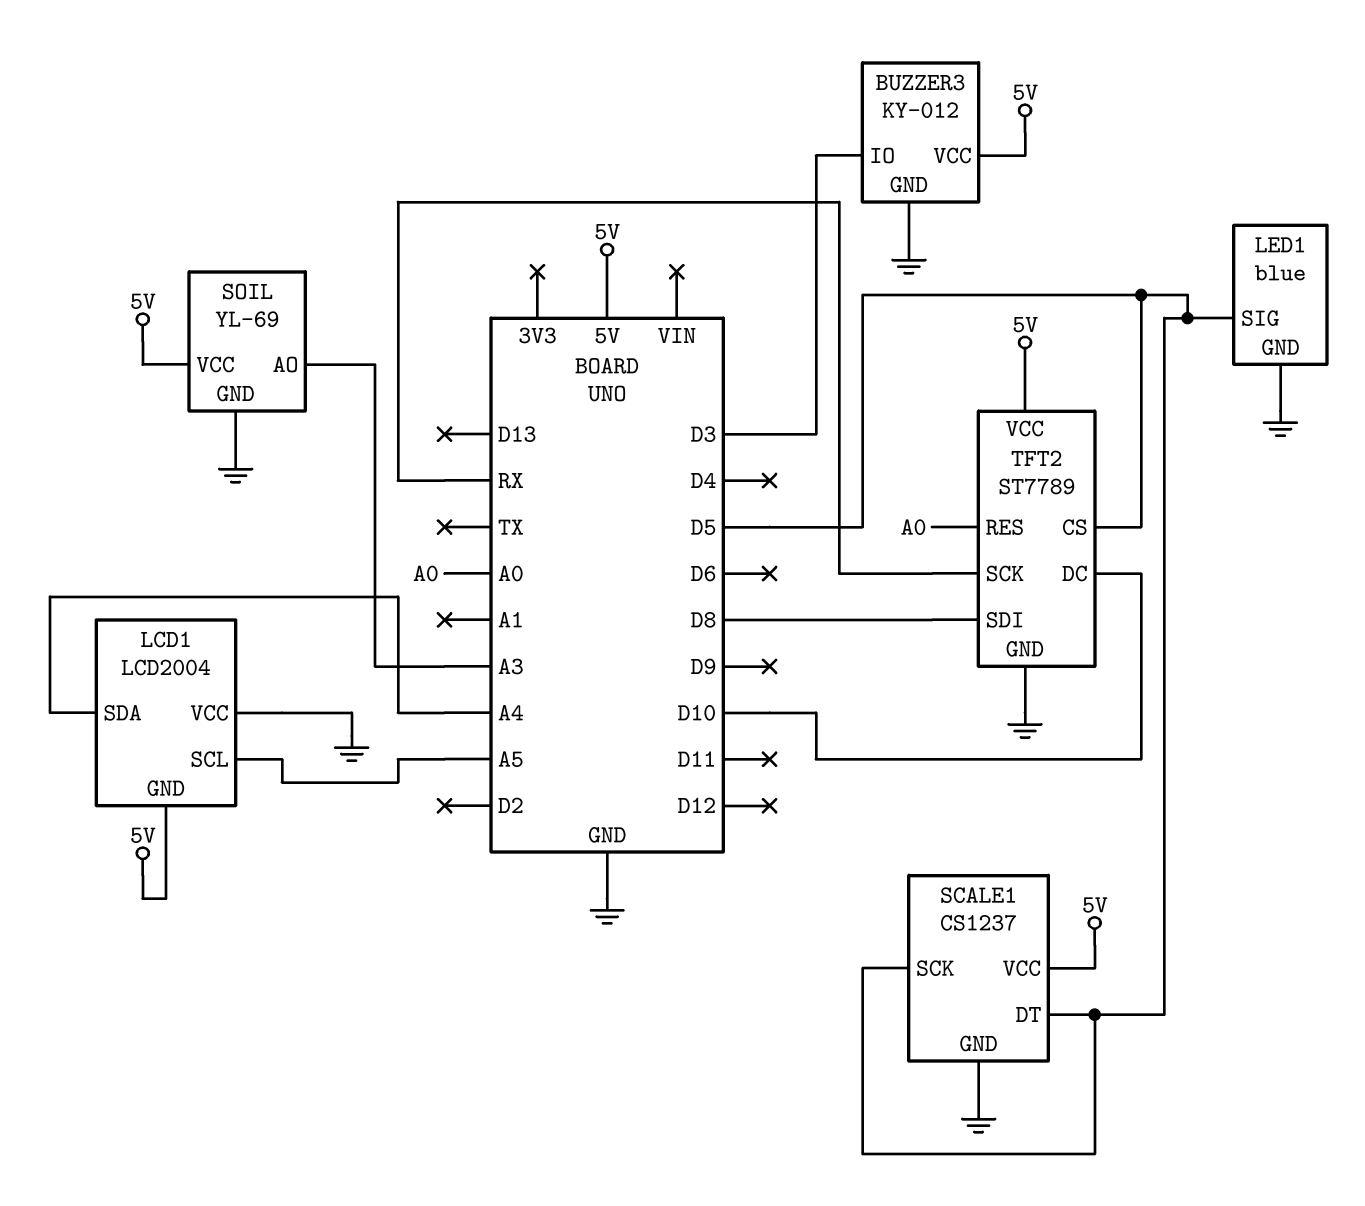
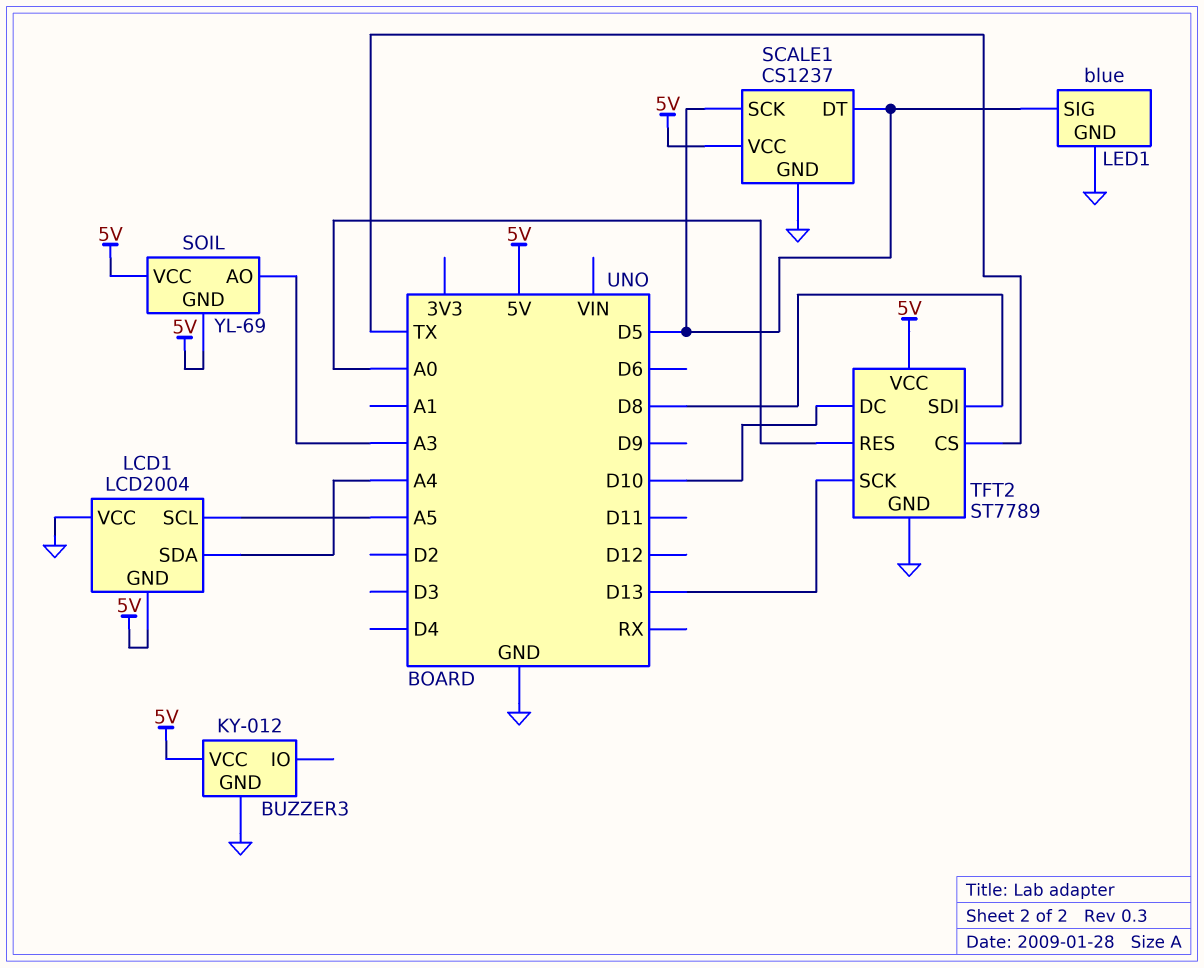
BUZZER3 pin IO: D3 -> none
SOIL pin GND: GND -> 5V
TFT2 pin CS: D5 -> TX
TFT2 pin SCK: RX -> D13

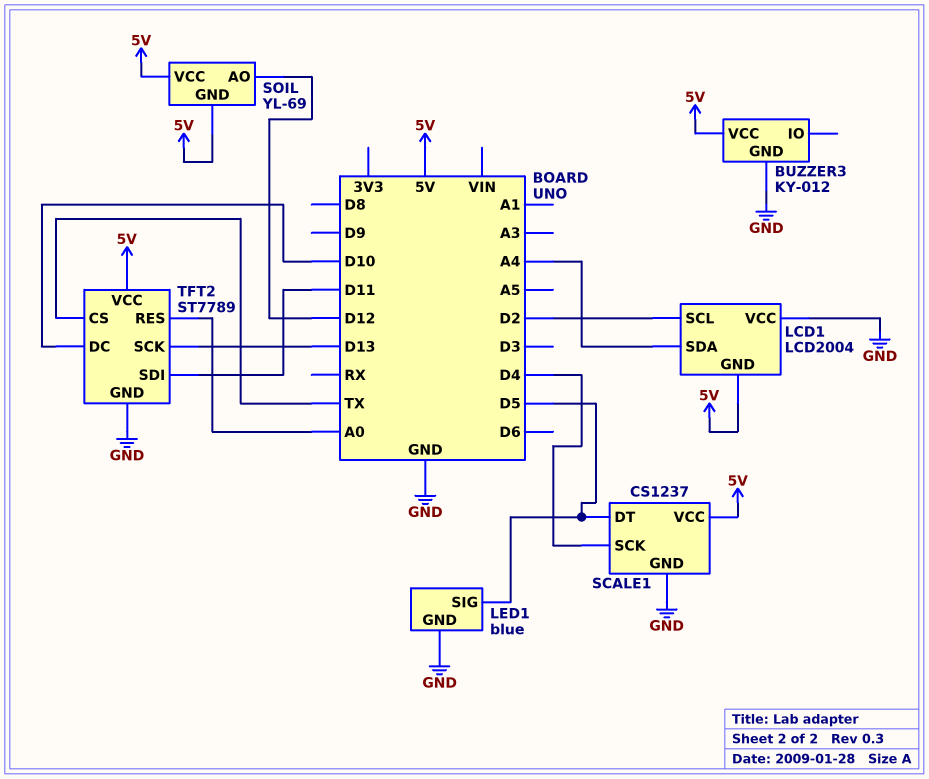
LCD1 pin SCL: A5 -> D2
SCALE1 pin SCK: D5 -> D4
SOIL pin AO: A3 -> D12
TFT2 pin SDI: D8 -> D11

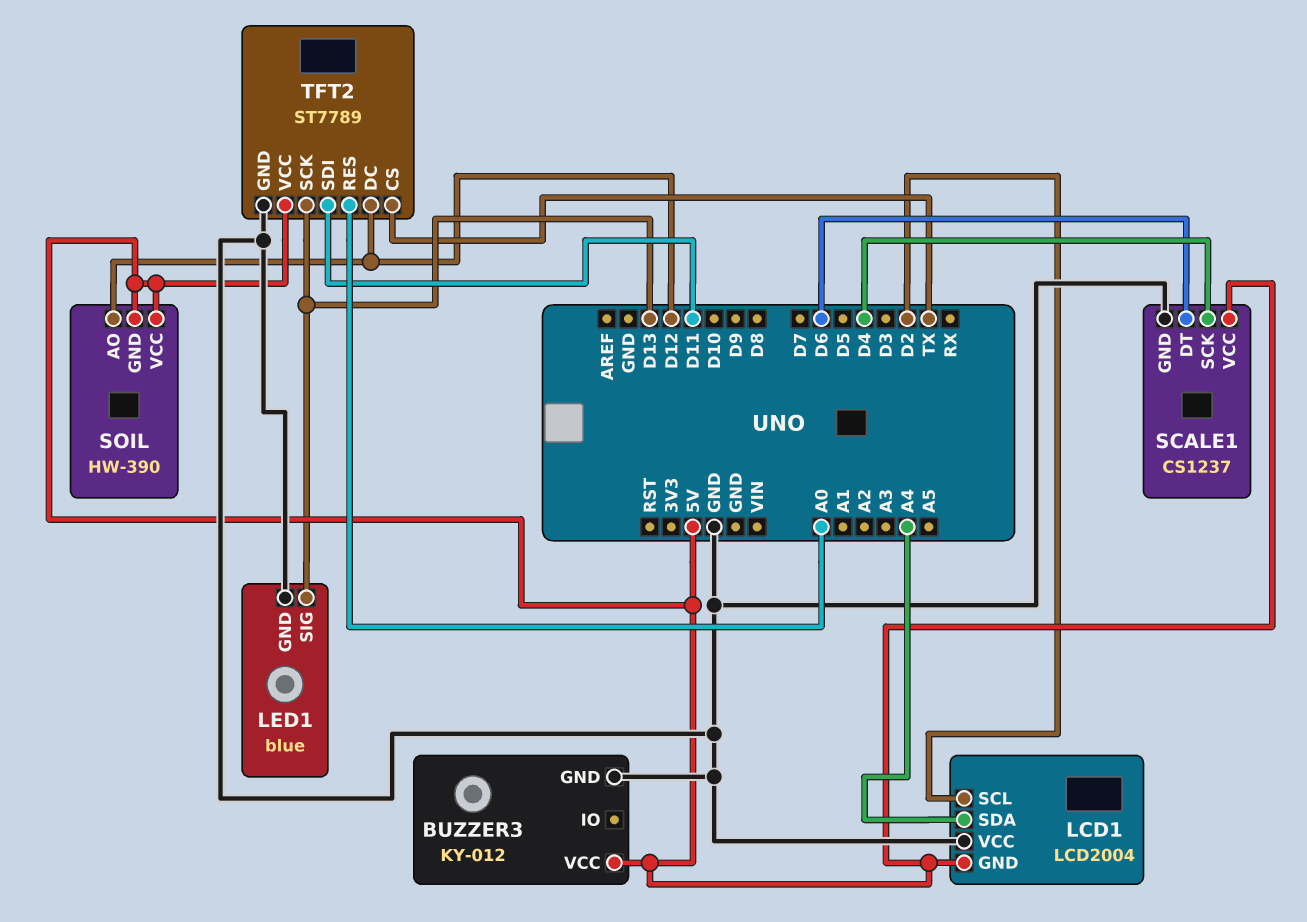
LED1 pin SIG: D5 -> D13
SCALE1 pin DT: D5 -> D6
SOIL: YL-69 -> HW-390
TFT2 pin DC: D10 -> D12

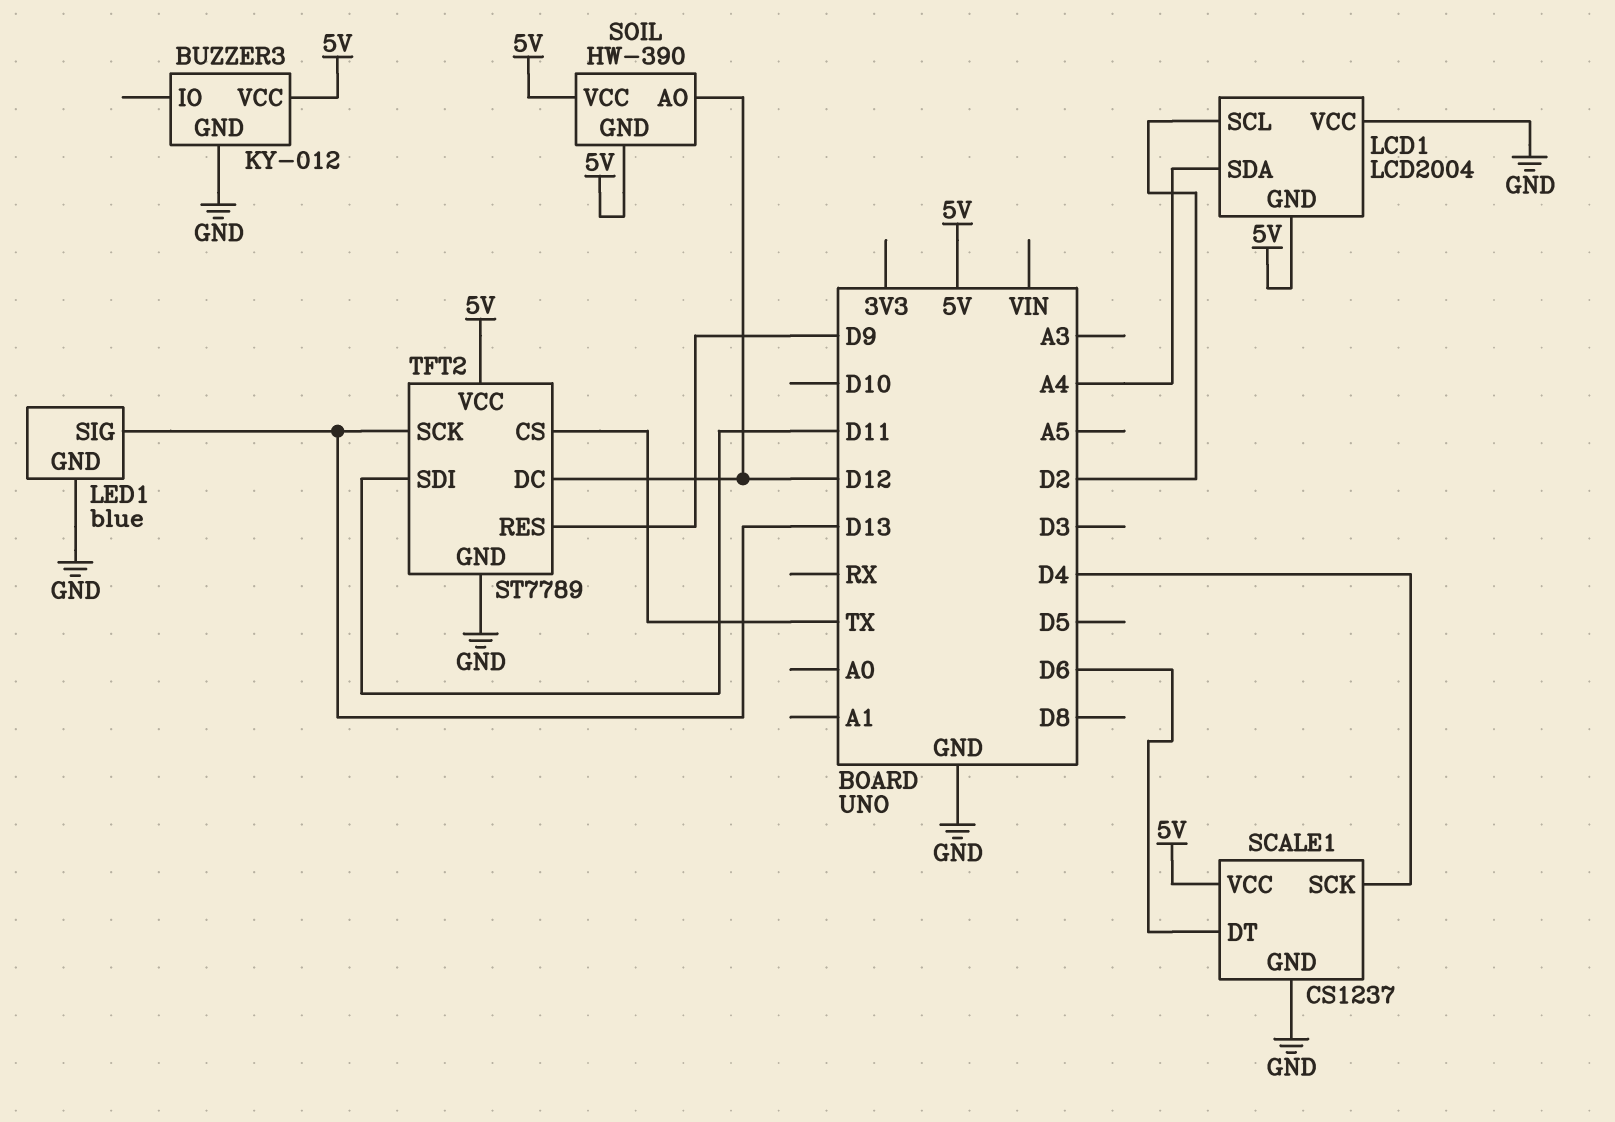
TFT2 pin RES: A0 -> D9

